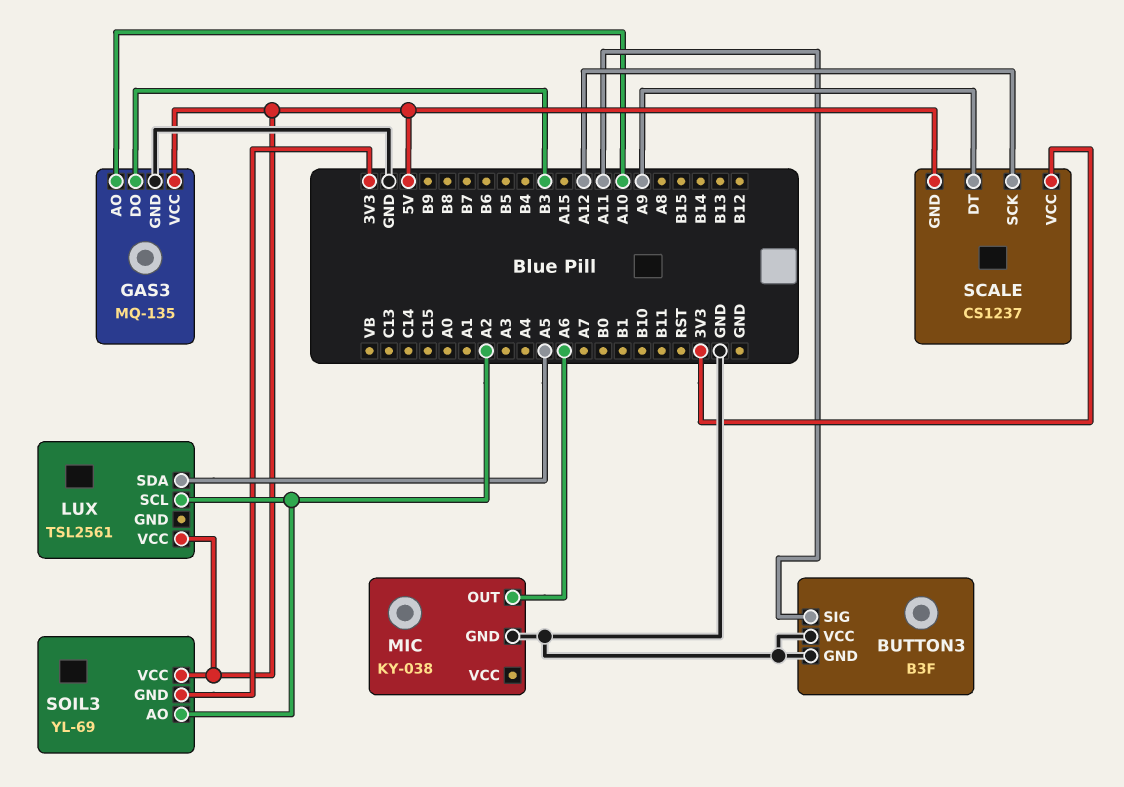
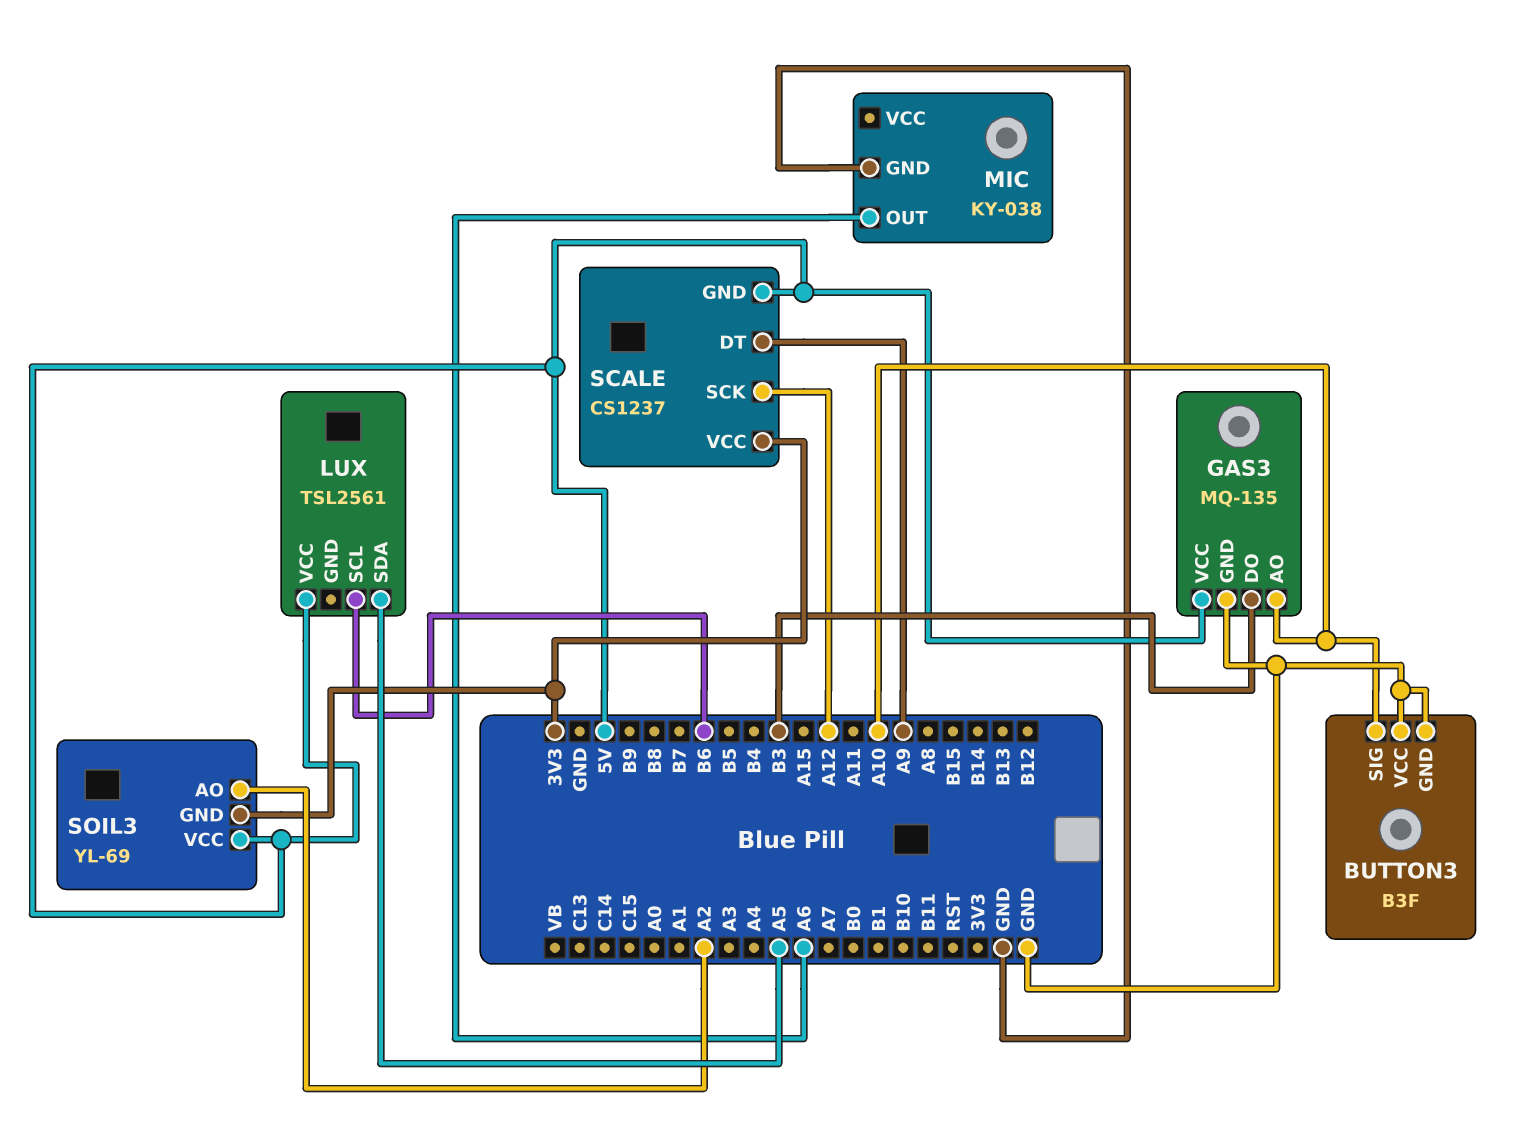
BUTTON3 pin SIG: A11 -> A10
LUX pin SCL: A2 -> B6

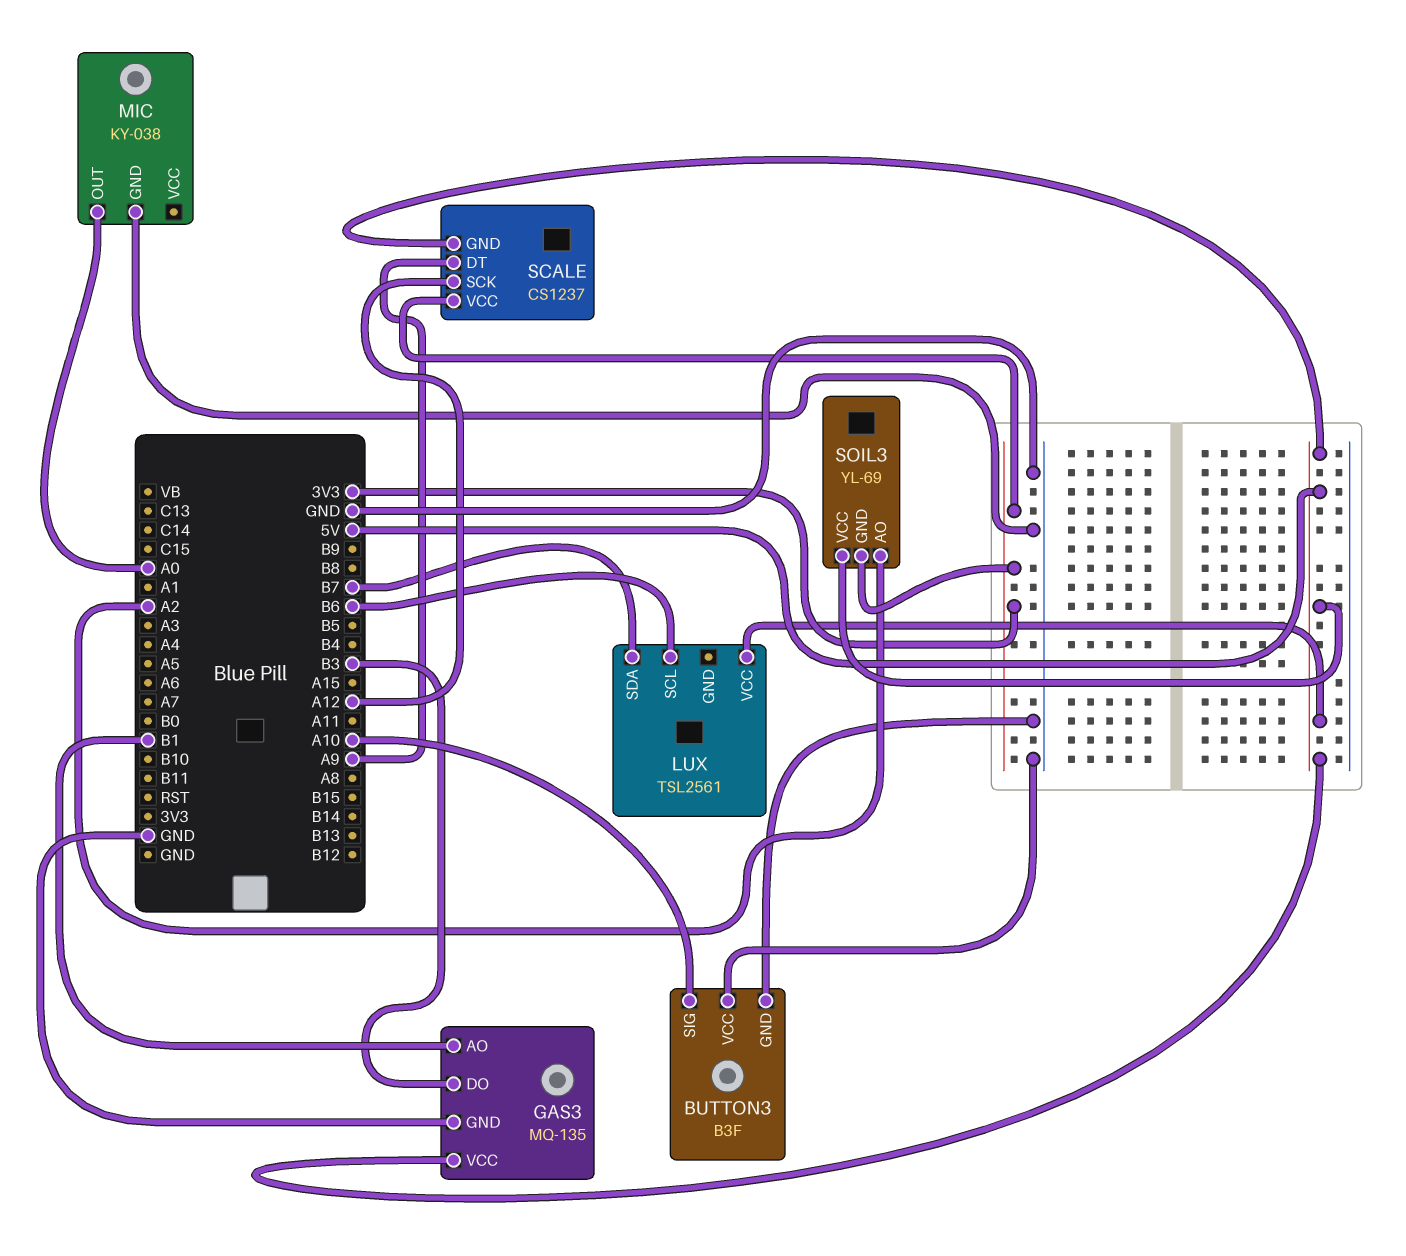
GAS3 pin AO: A10 -> B1
LUX pin SDA: A5 -> B7
MIC pin OUT: A6 -> A0

